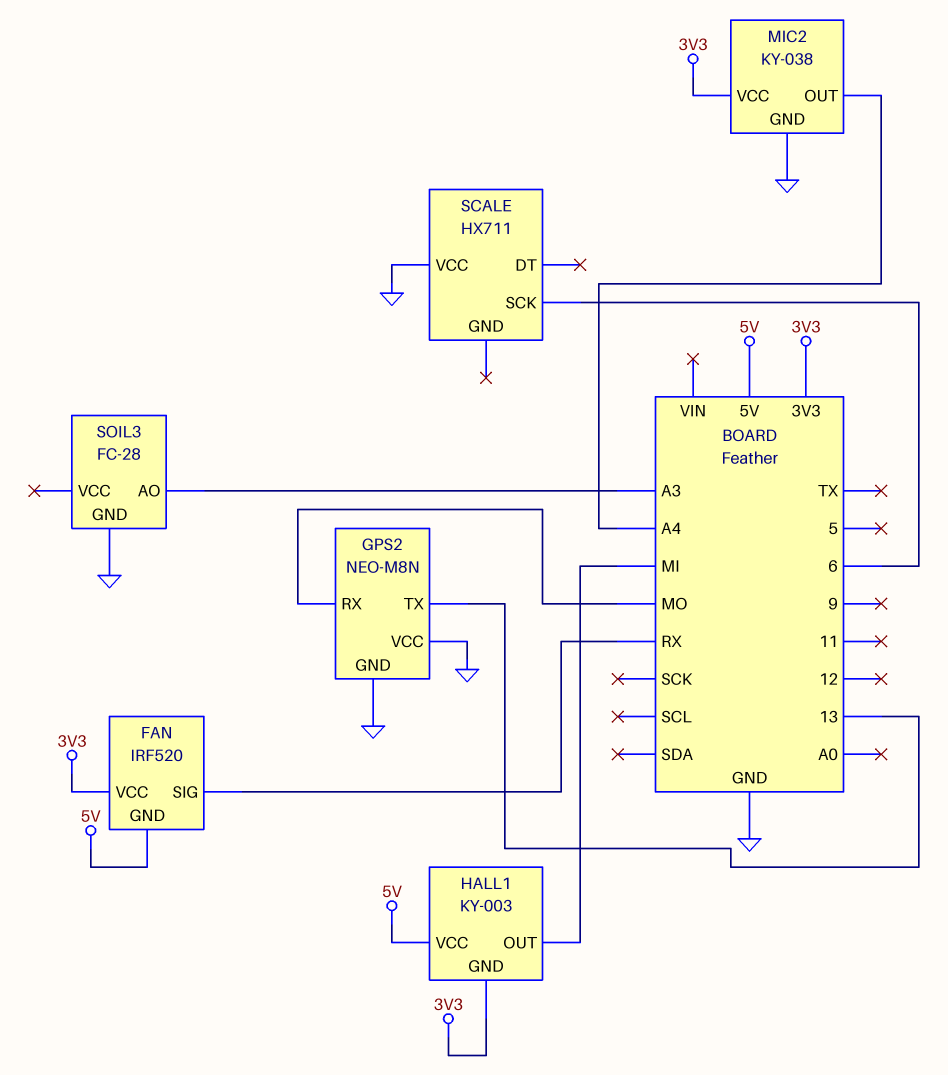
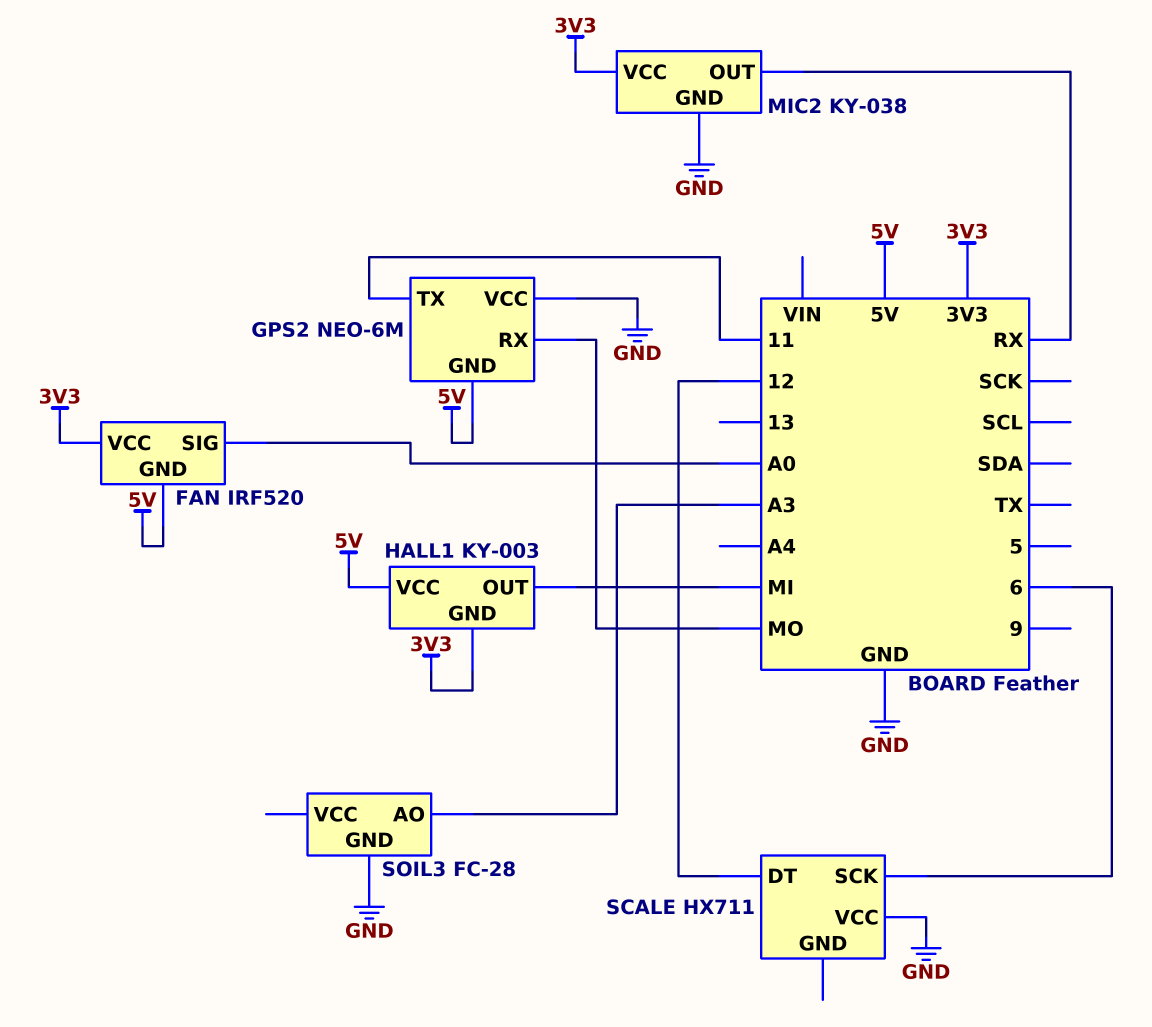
FAN pin SIG: RX -> A0
GPS2: NEO-M8N -> NEO-6M
GPS2 pin GND: GND -> 5V
GPS2 pin TX: 13 -> 11
MIC2 pin OUT: A4 -> RX
SCALE pin DT: none -> 12

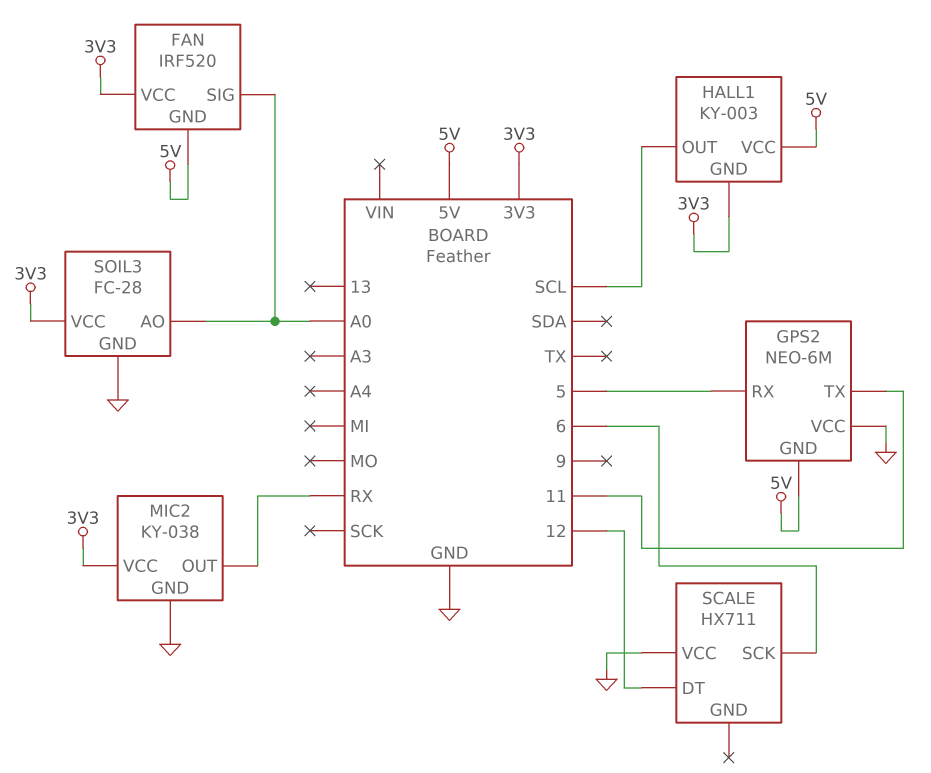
GPS2 pin RX: MO -> 5
HALL1 pin OUT: MI -> SCL
SOIL3 pin AO: A3 -> A0
SOIL3 pin VCC: none -> 3V3

